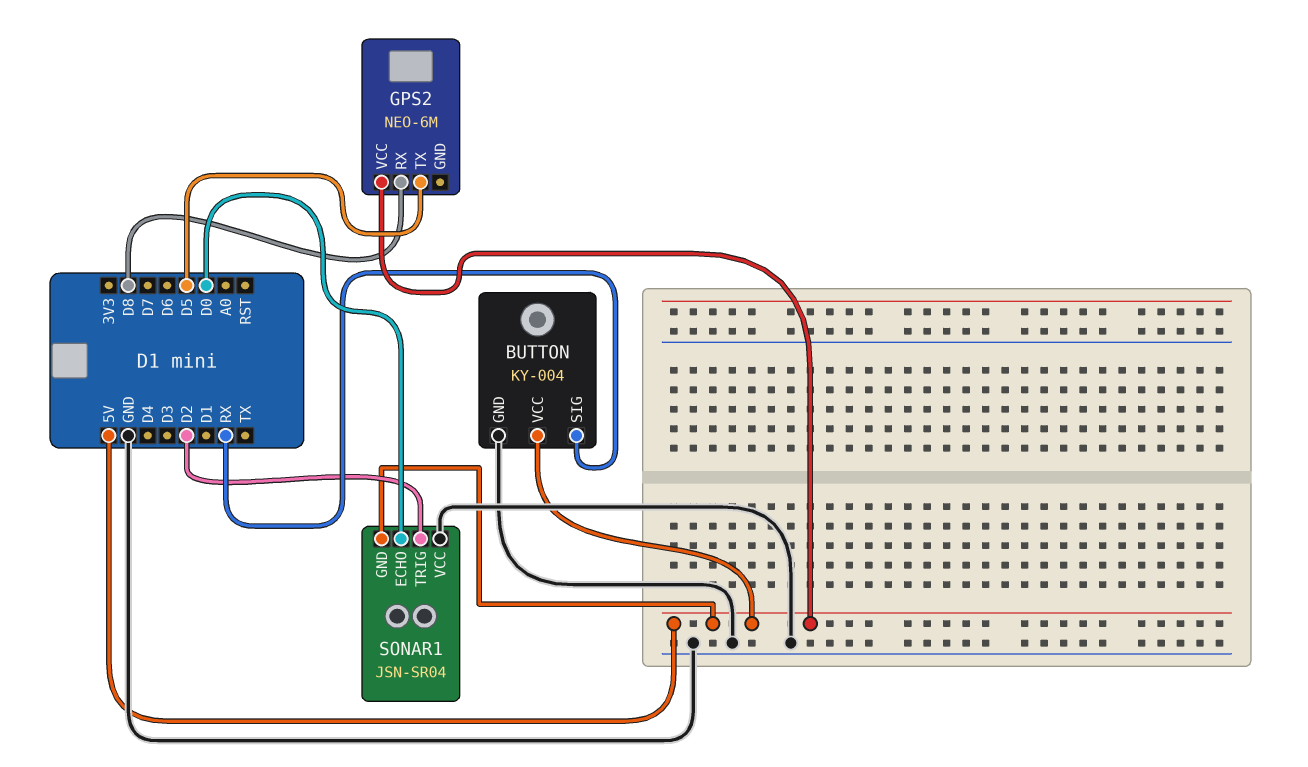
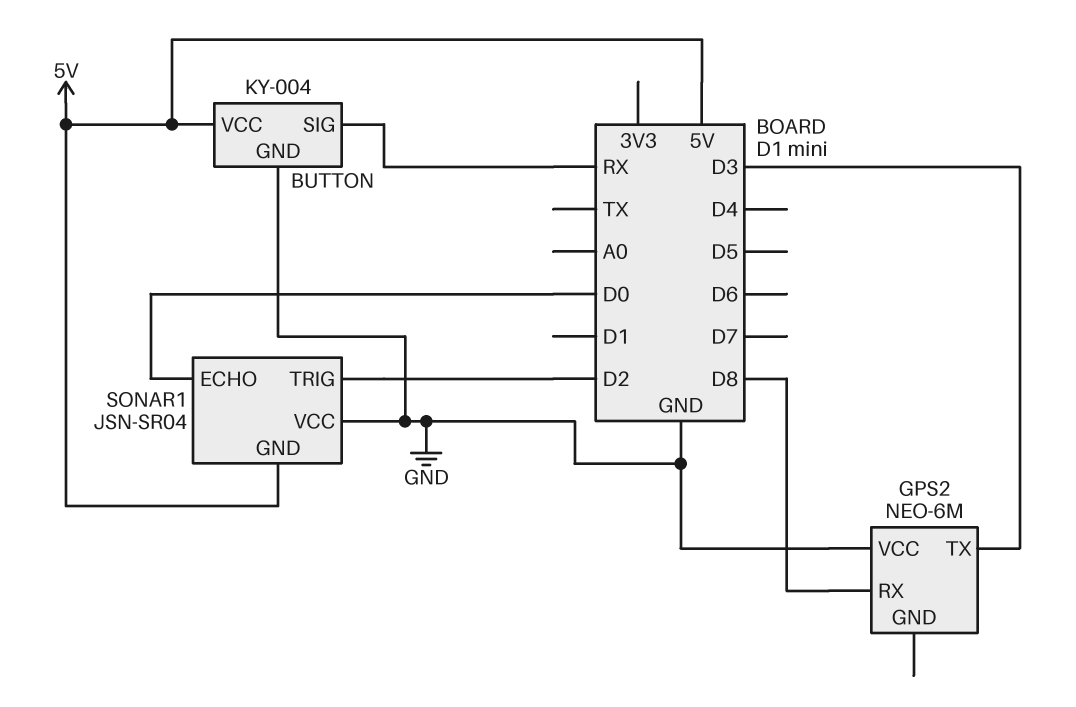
GPS2 pin TX: D5 -> D3
GPS2 pin VCC: 5V -> GND

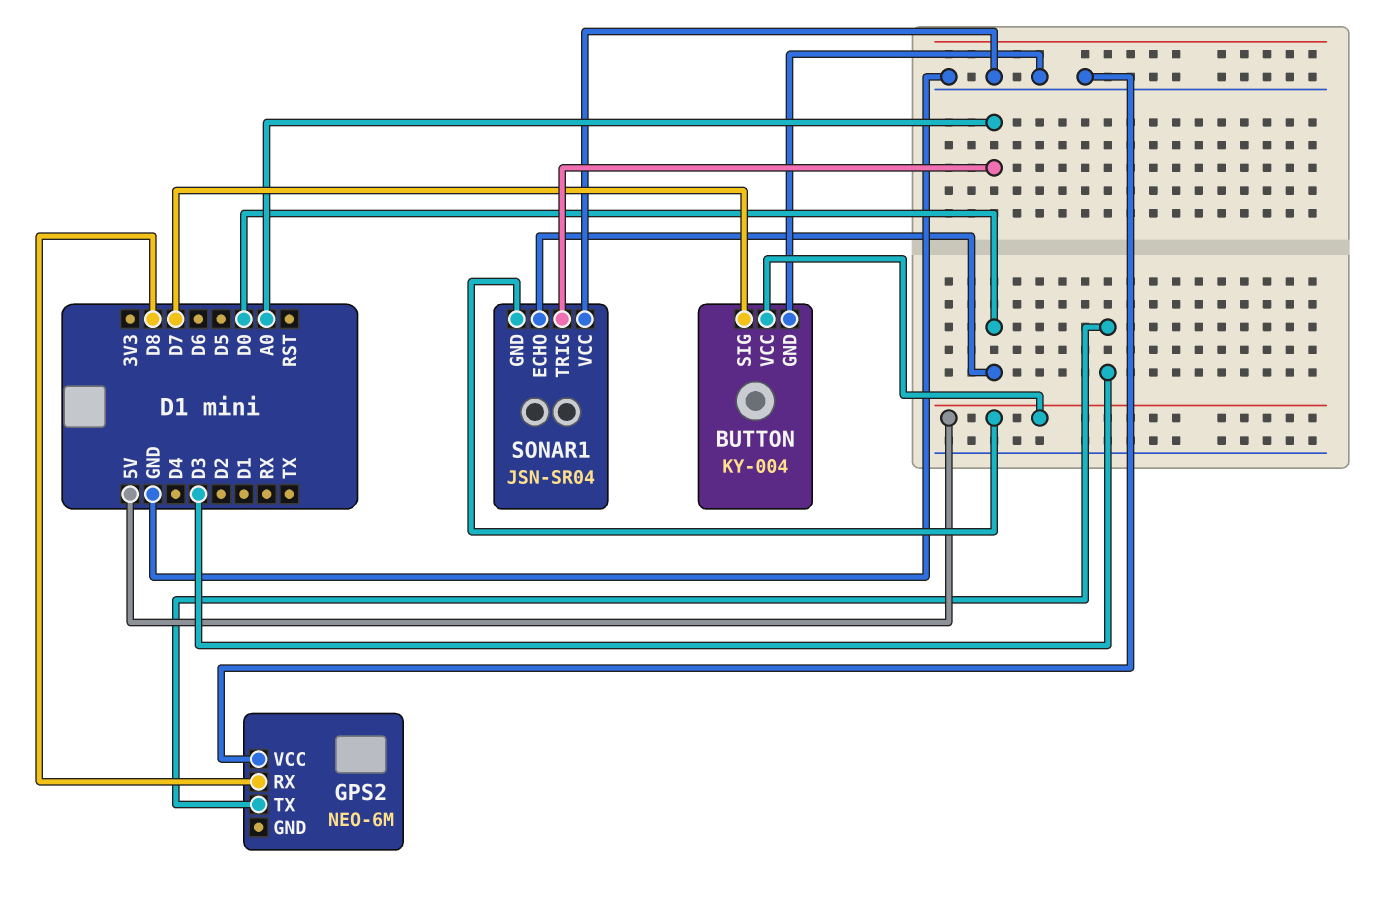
BUTTON pin SIG: RX -> D7
SONAR1 pin TRIG: D2 -> A0

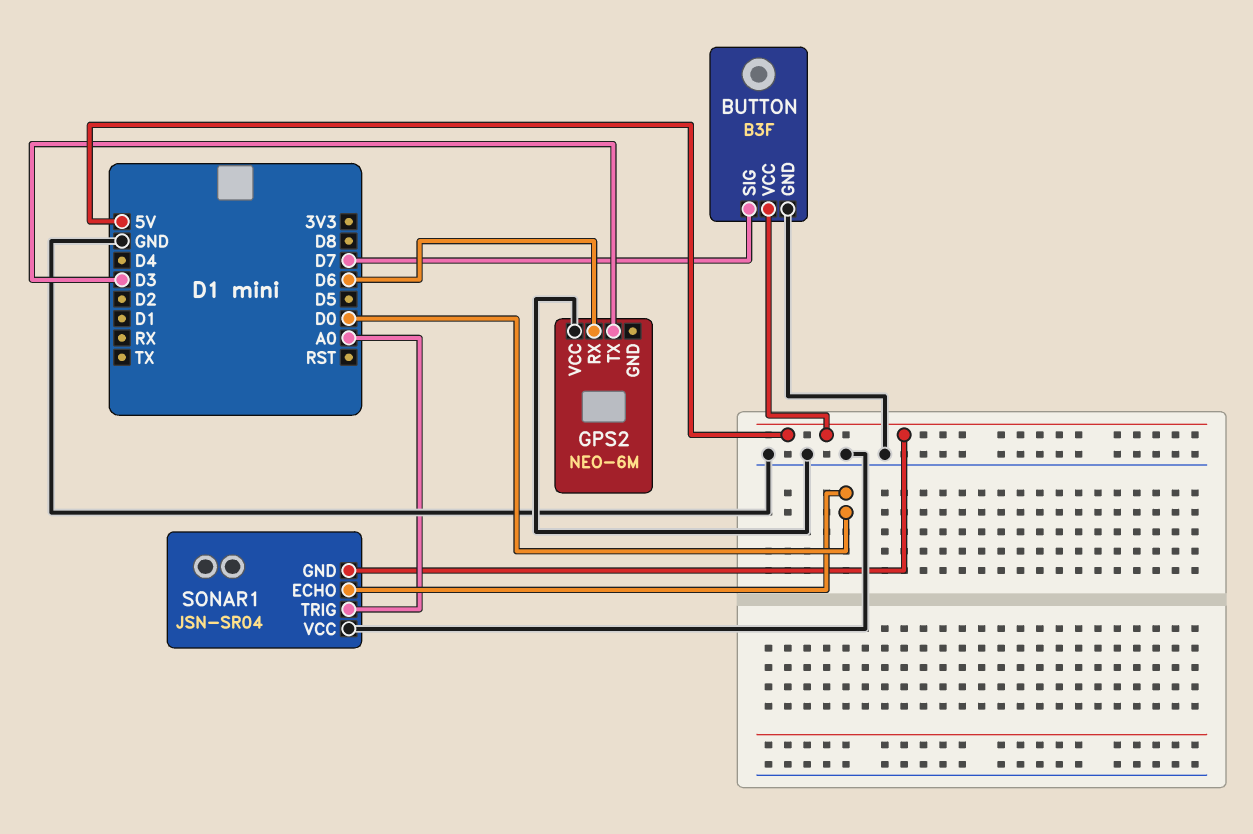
BUTTON: KY-004 -> B3F
GPS2 pin RX: D8 -> D6

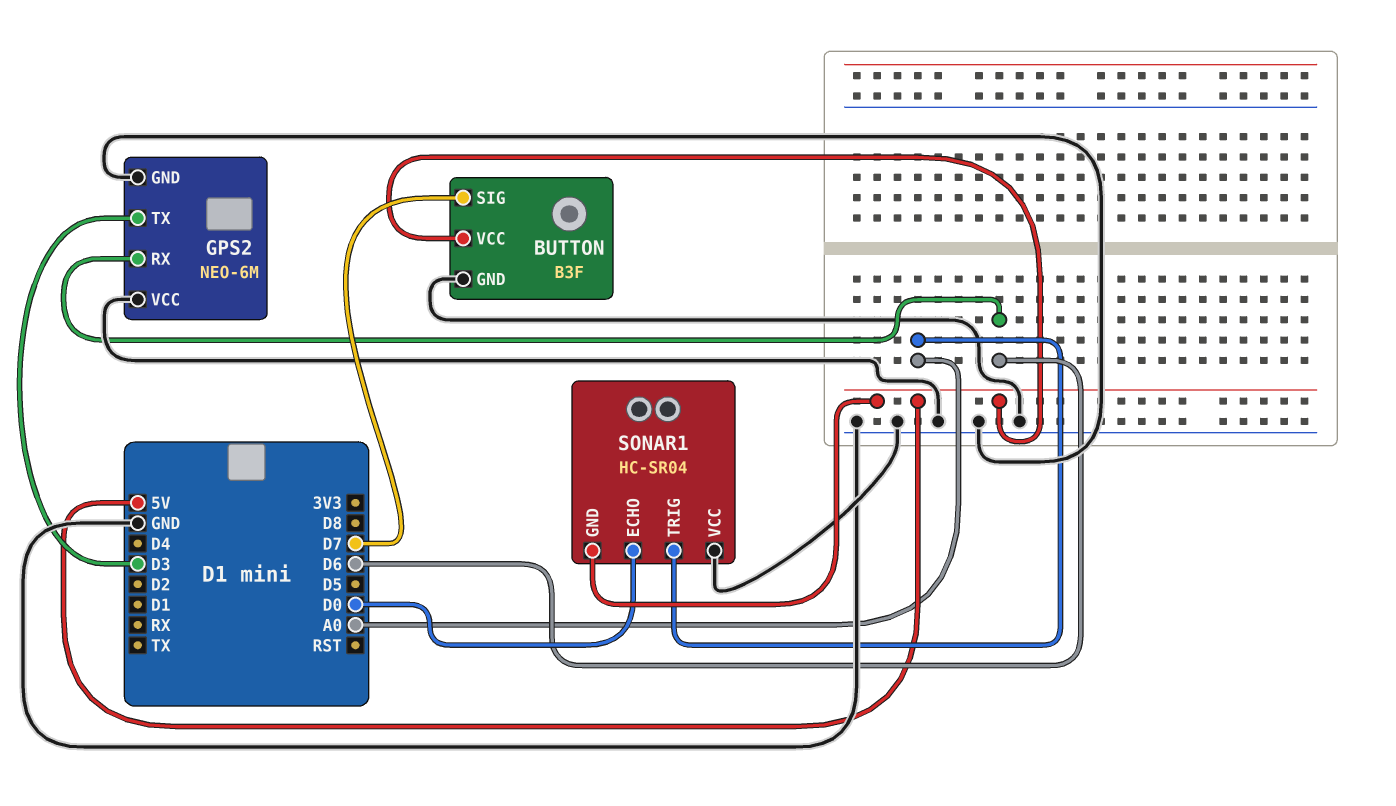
GPS2 pin GND: none -> GND
SONAR1: JSN-SR04 -> HC-SR04

